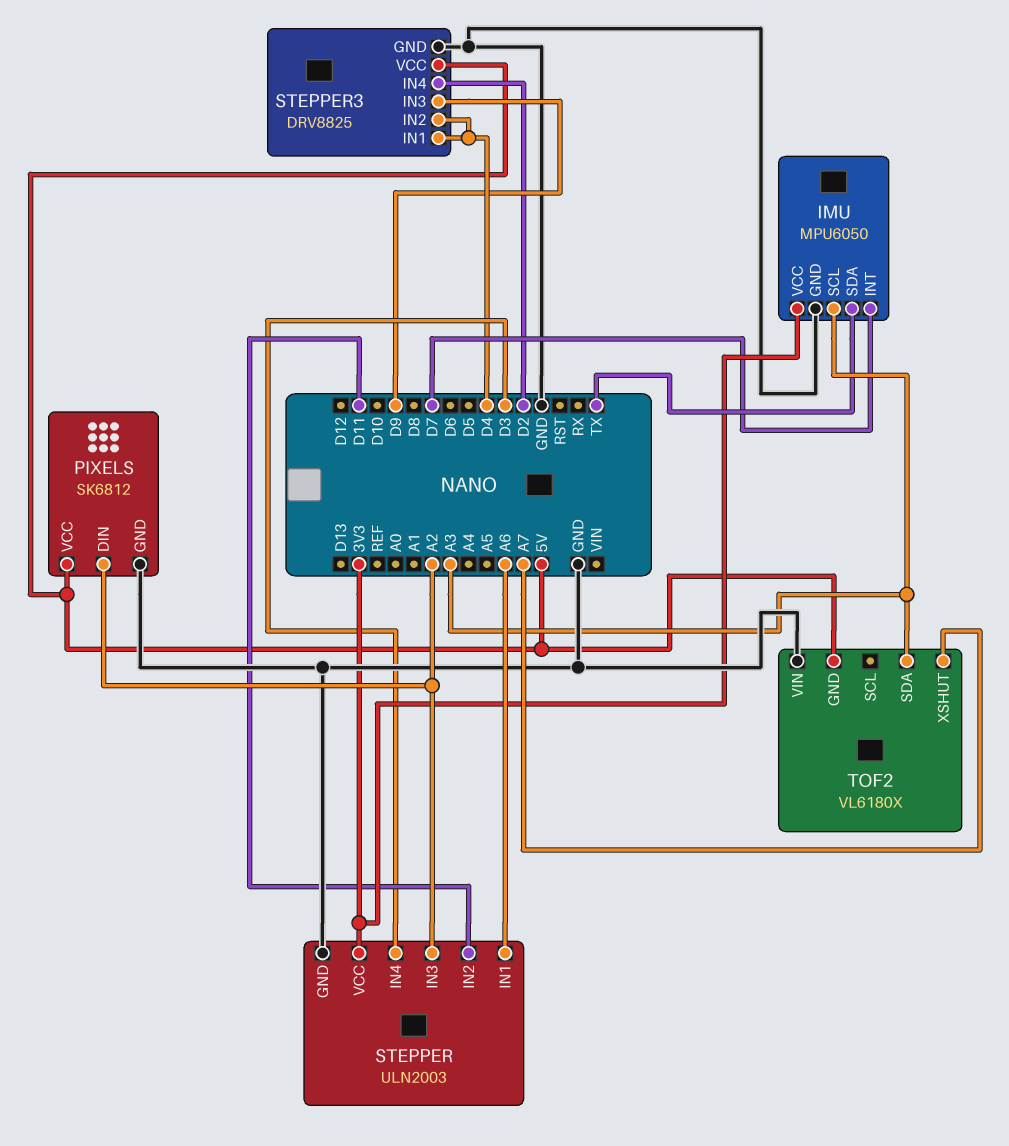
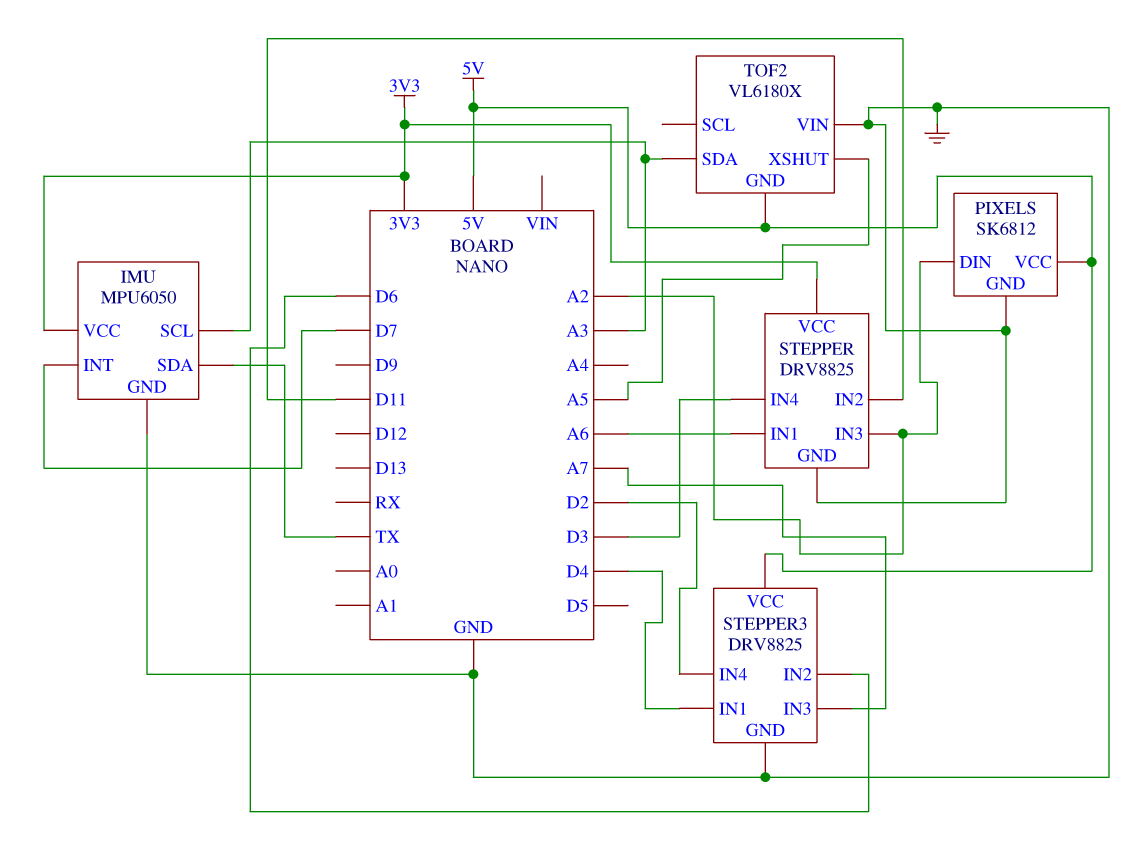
STEPPER: ULN2003 -> DRV8825
STEPPER3 pin IN2: D4 -> D6
STEPPER3 pin IN3: D9 -> A7
TOF2 pin XSHUT: A7 -> A5

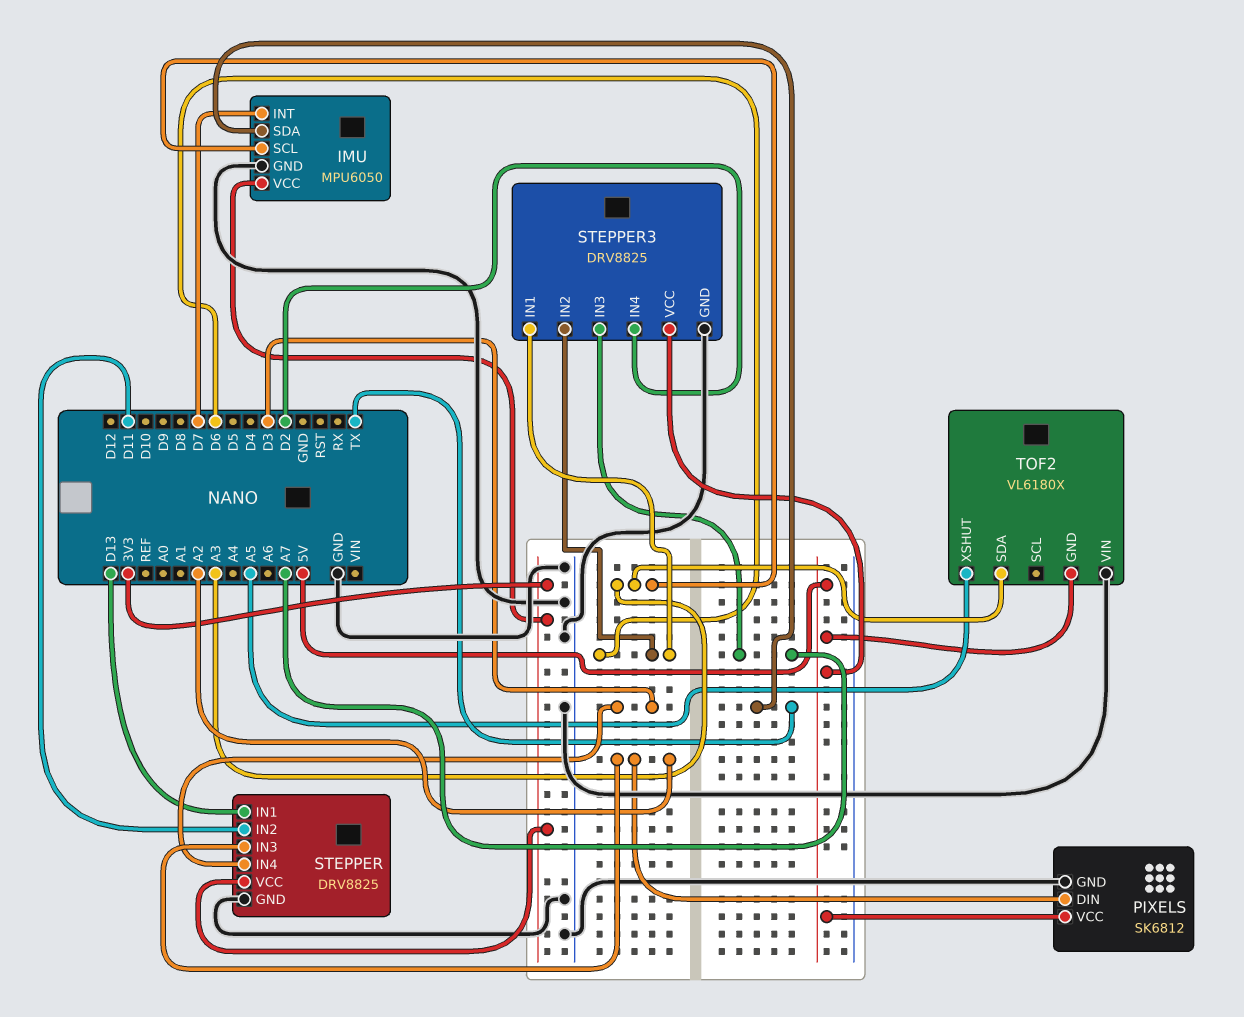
STEPPER pin IN1: A6 -> D13
STEPPER3 pin IN1: D4 -> D6

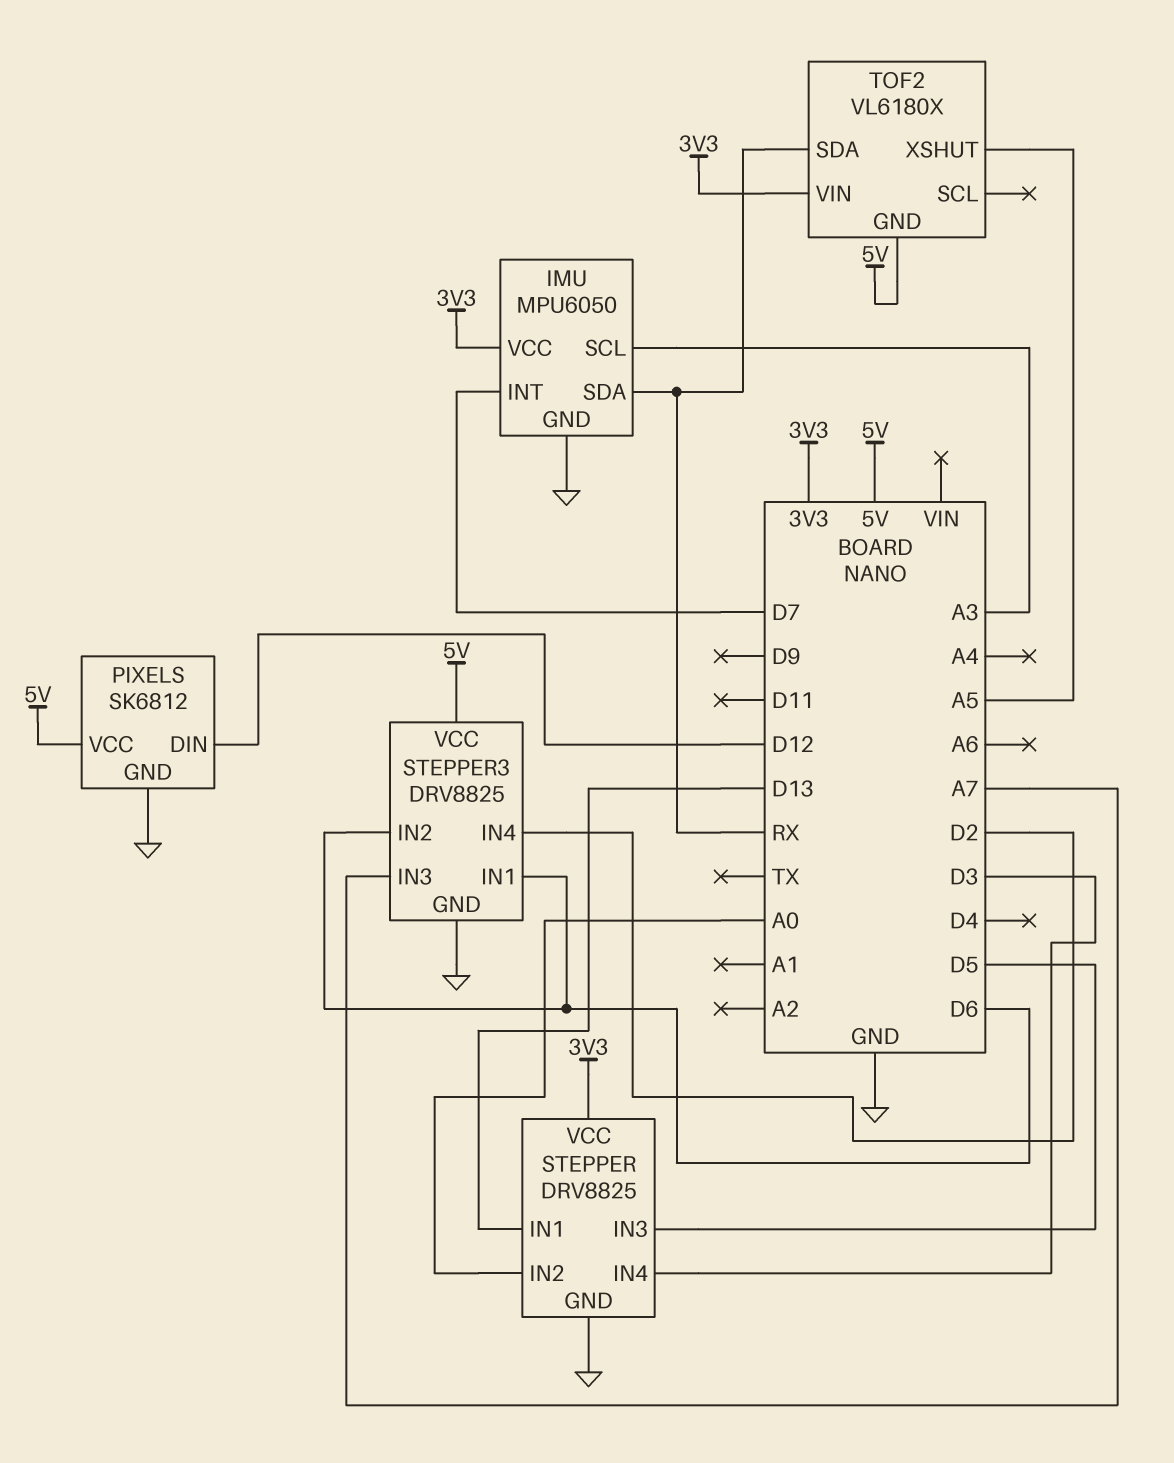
IMU pin SDA: TX -> RX
PIXELS pin DIN: A2 -> D12
STEPPER pin IN2: D11 -> A0
STEPPER pin IN3: A2 -> D5
TOF2 pin SDA: A3 -> RX
TOF2 pin VIN: GND -> 3V3

